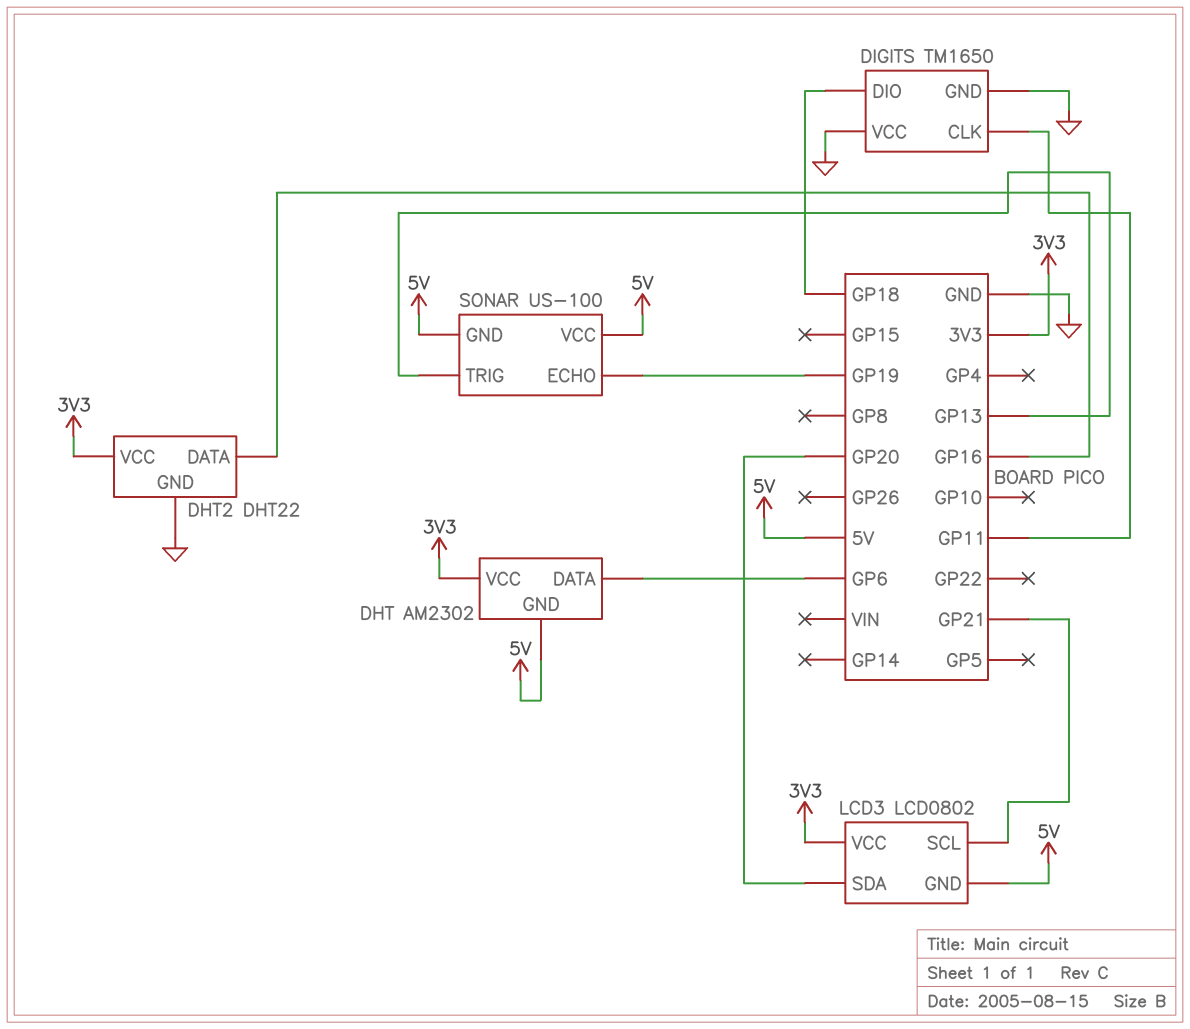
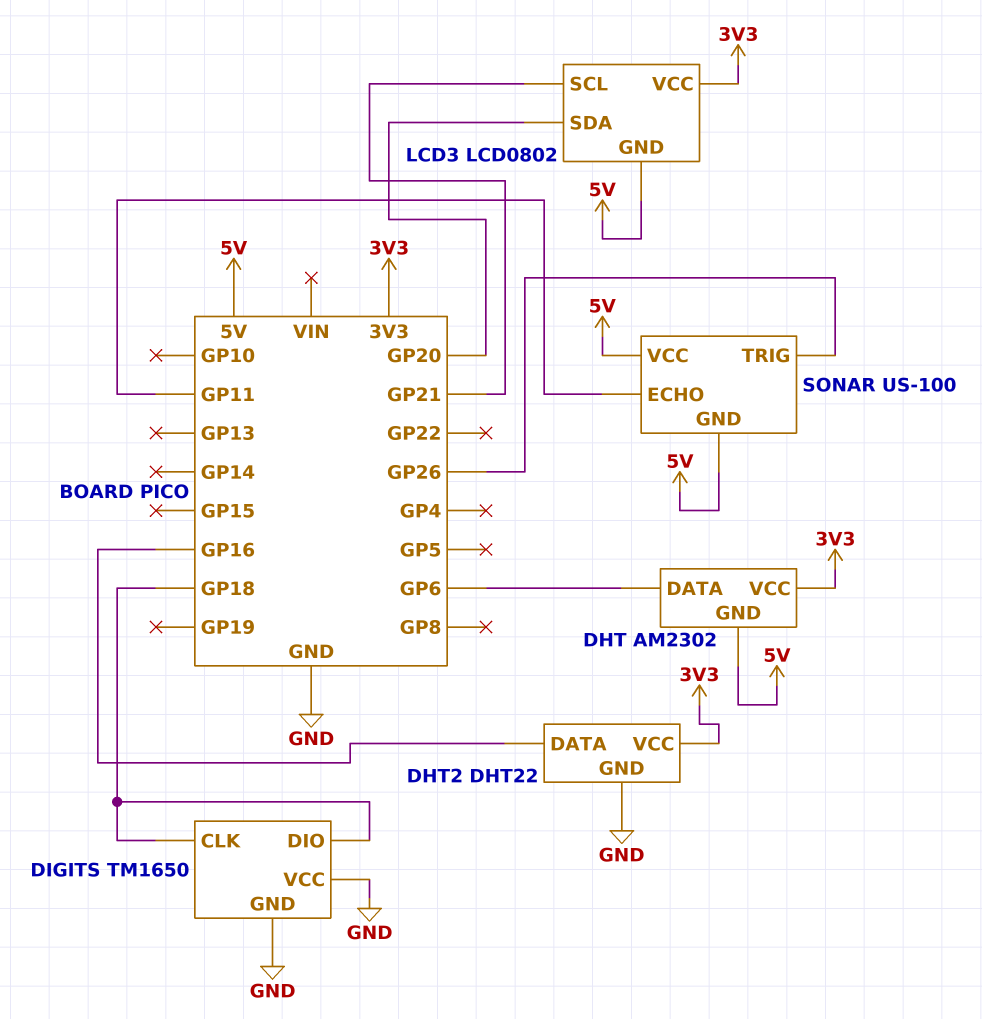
DIGITS pin CLK: GP11 -> GP18
SONAR pin ECHO: GP19 -> GP11
SONAR pin TRIG: GP13 -> GP26

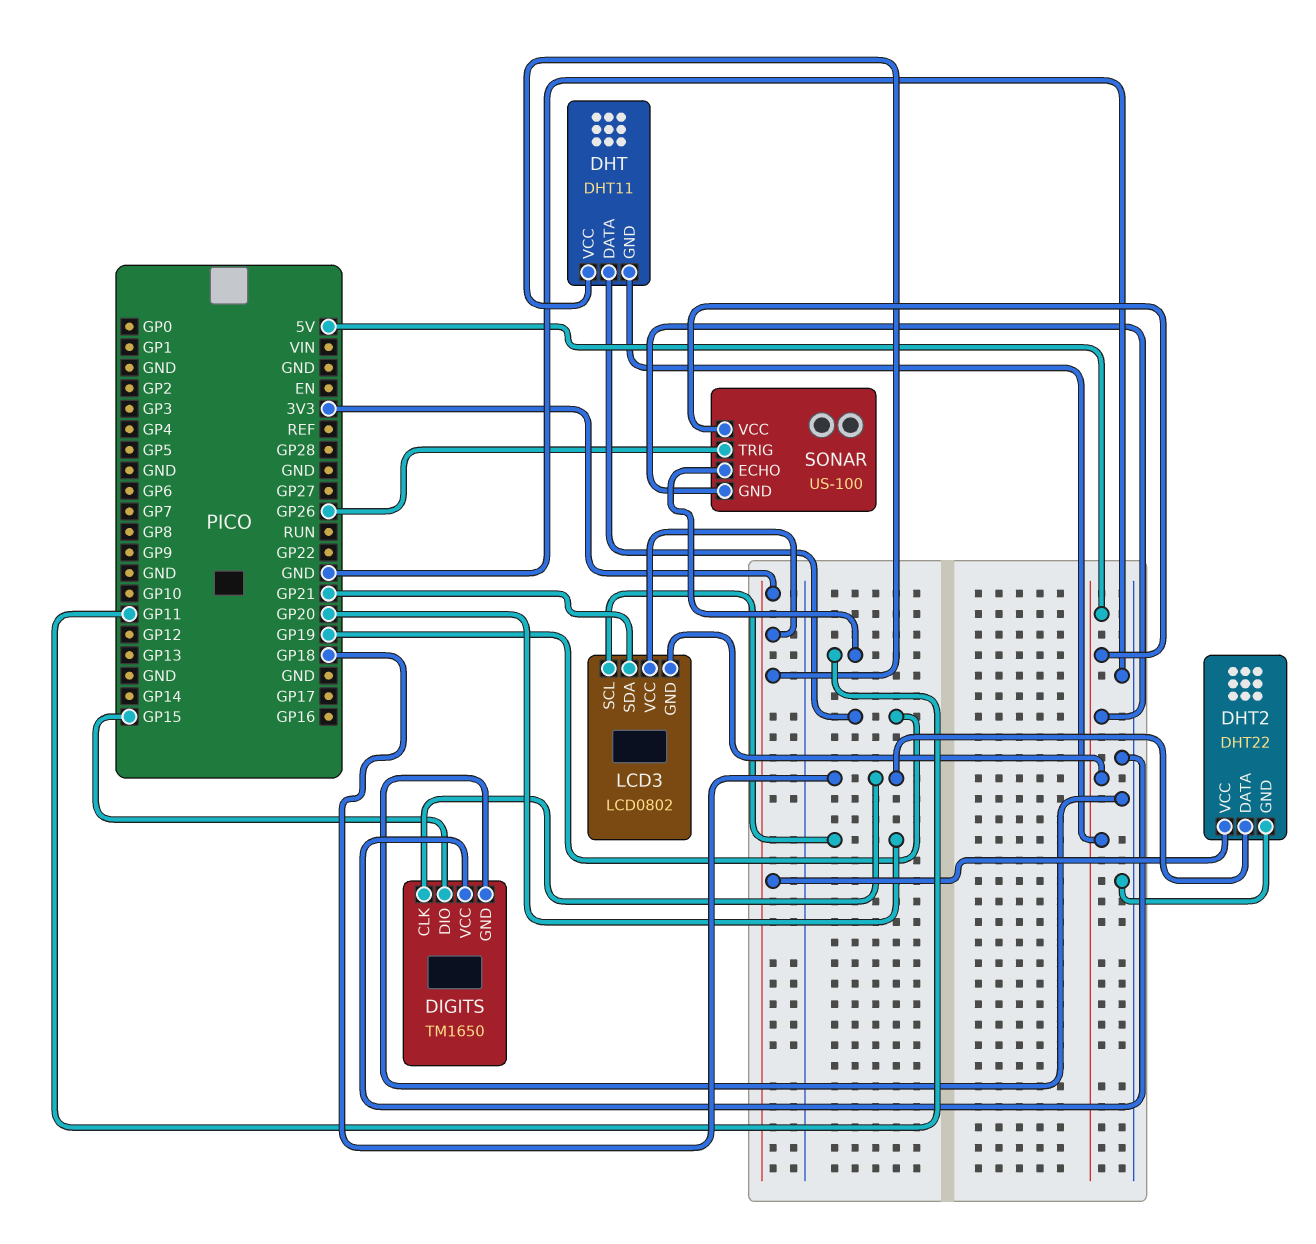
DHT: AM2302 -> DHT11
DHT pin DATA: GP6 -> GP19
DHT2 pin DATA: GP16 -> GP18
DIGITS pin DIO: GP18 -> GP15
LCD3 pin SCL: GP21 -> GP20
LCD3 pin SDA: GP20 -> GP21

